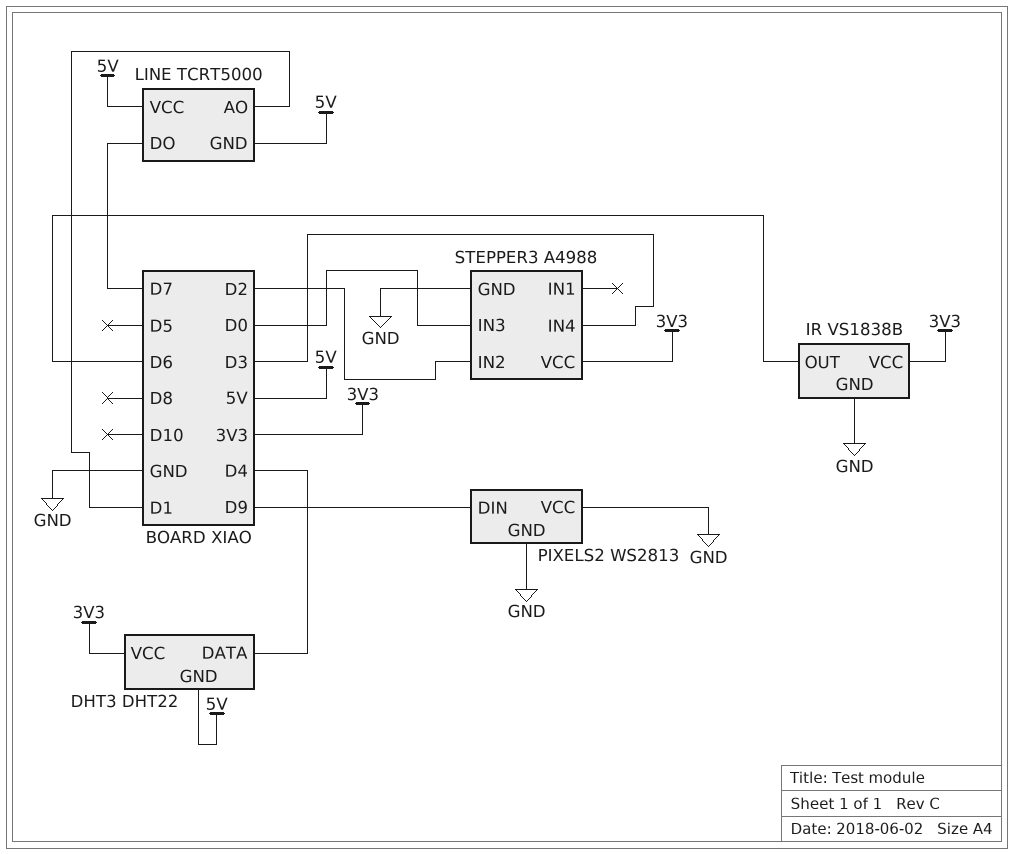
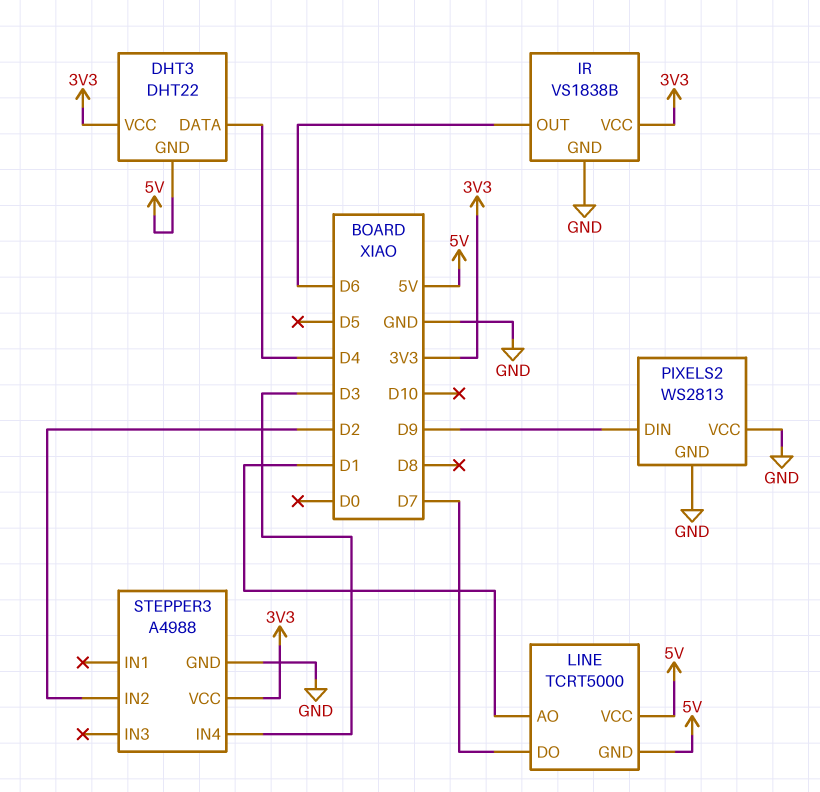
STEPPER3 pin IN3: D0 -> none

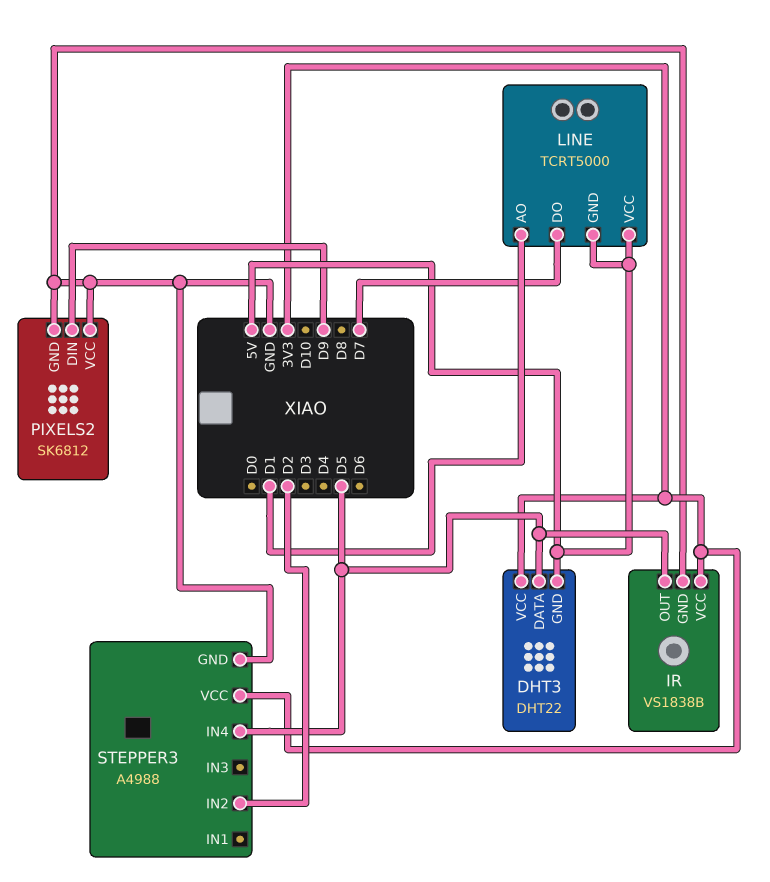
DHT3 pin DATA: D4 -> D5
IR pin OUT: D6 -> D5
PIXELS2: WS2813 -> SK6812
STEPPER3 pin IN4: D3 -> D5

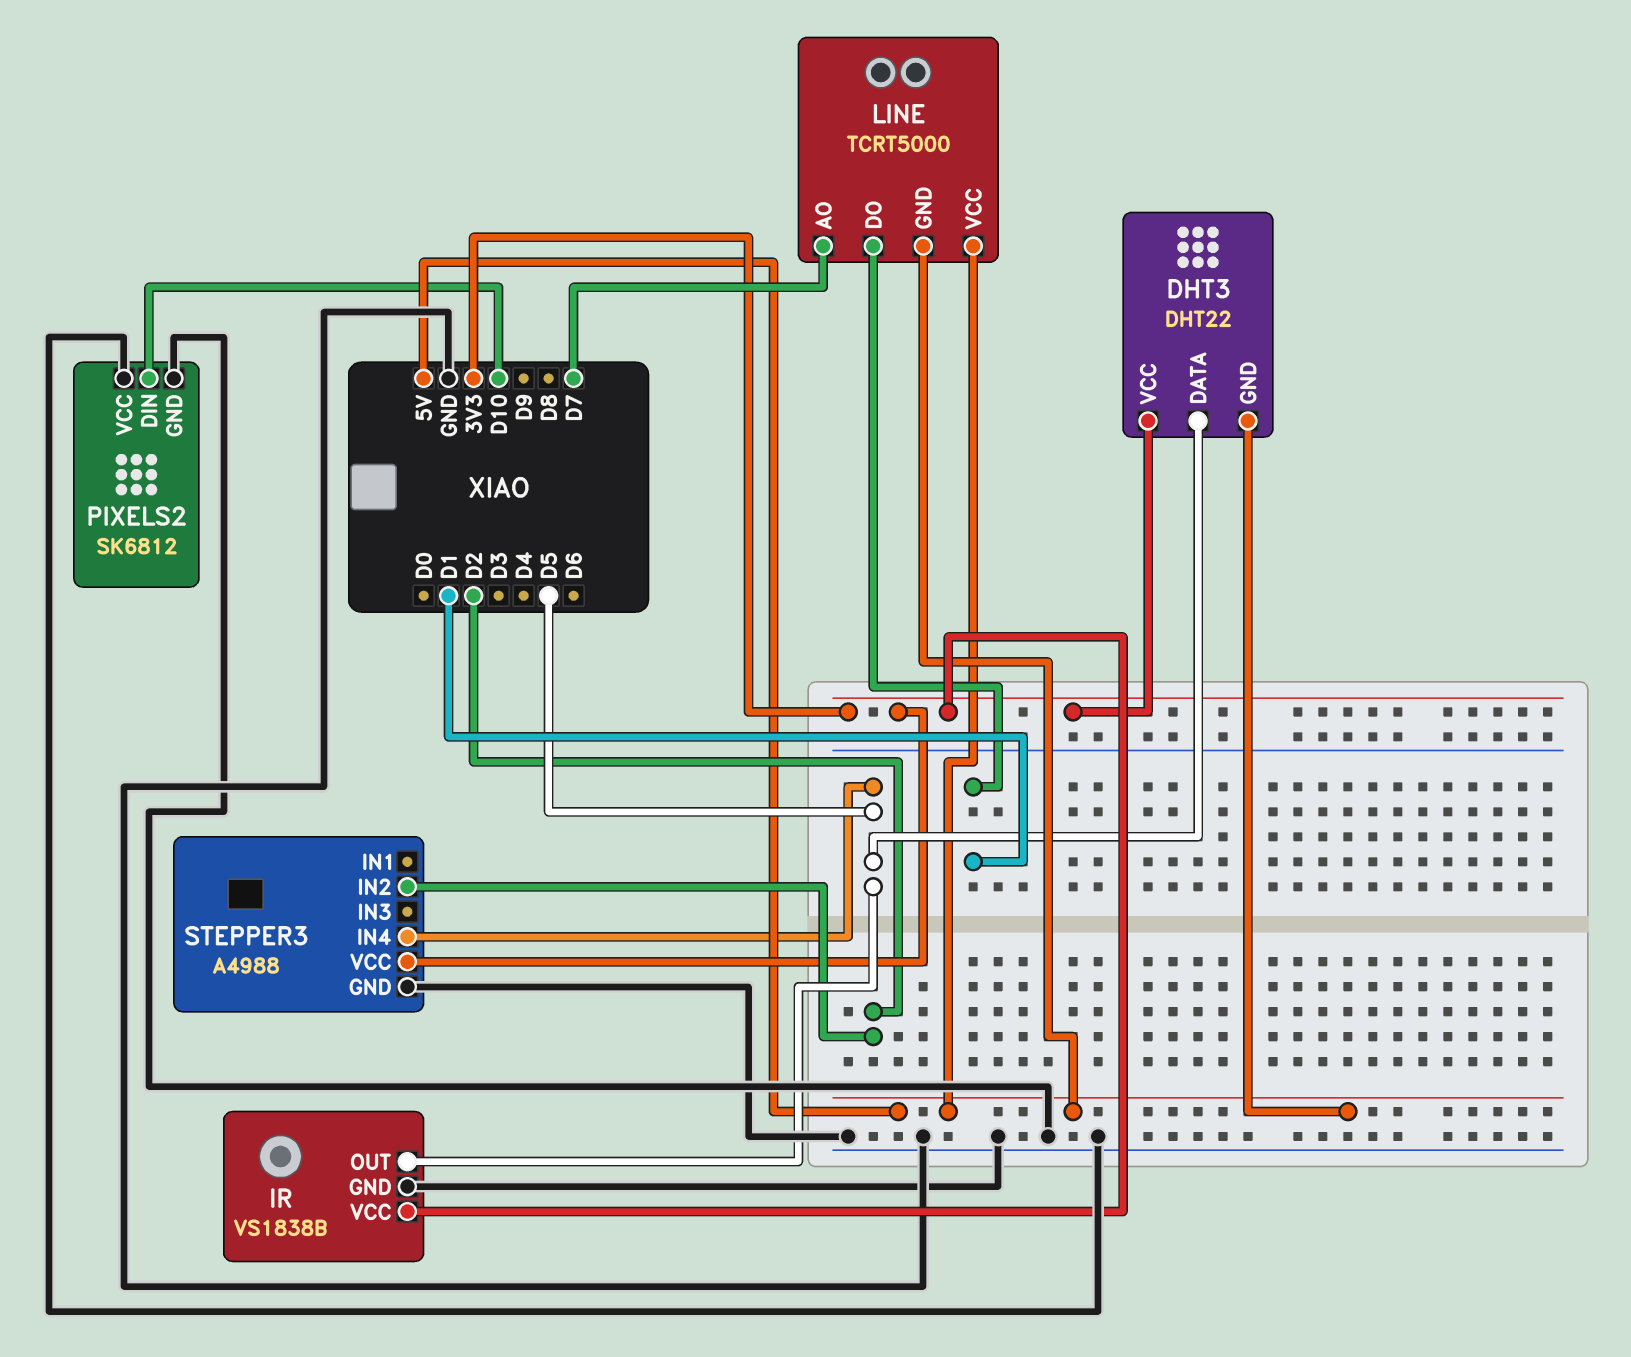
LINE pin AO: D1 -> D7
LINE pin DO: D7 -> D1
PIXELS2 pin DIN: D9 -> D10

